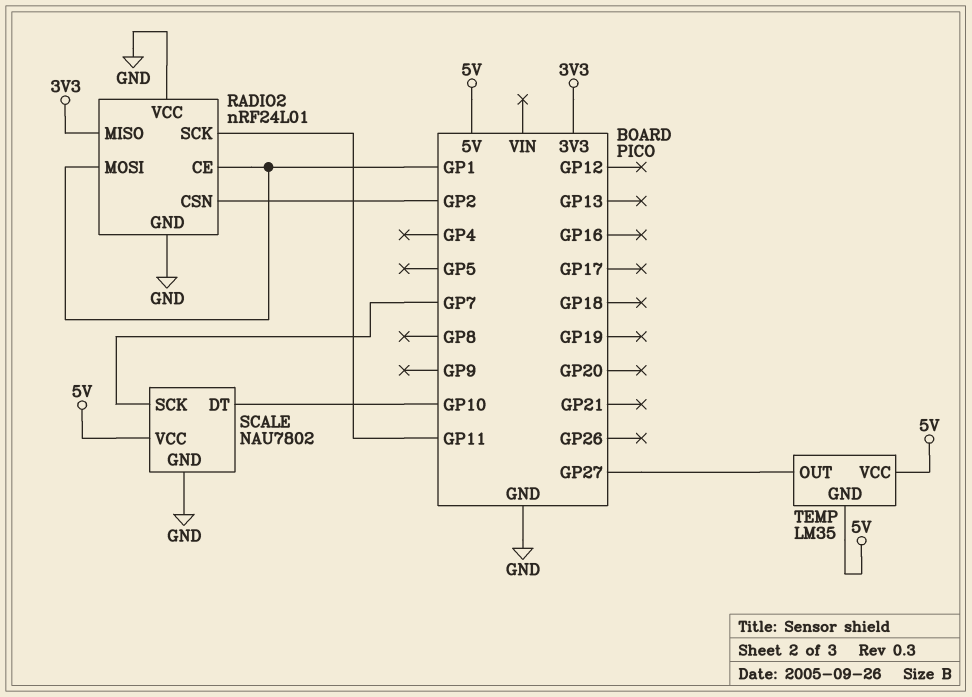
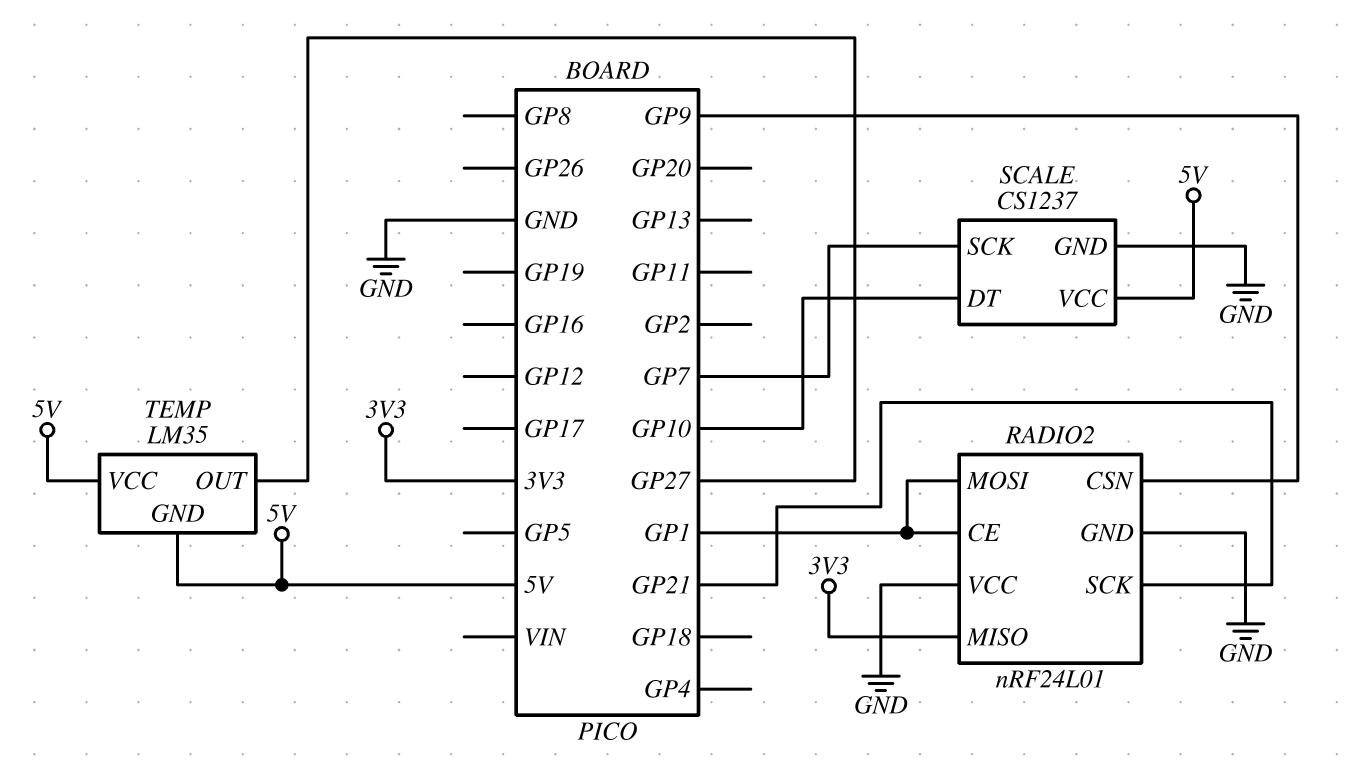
RADIO2 pin CSN: GP2 -> GP9
RADIO2 pin SCK: GP11 -> GP21
SCALE: NAU7802 -> CS1237

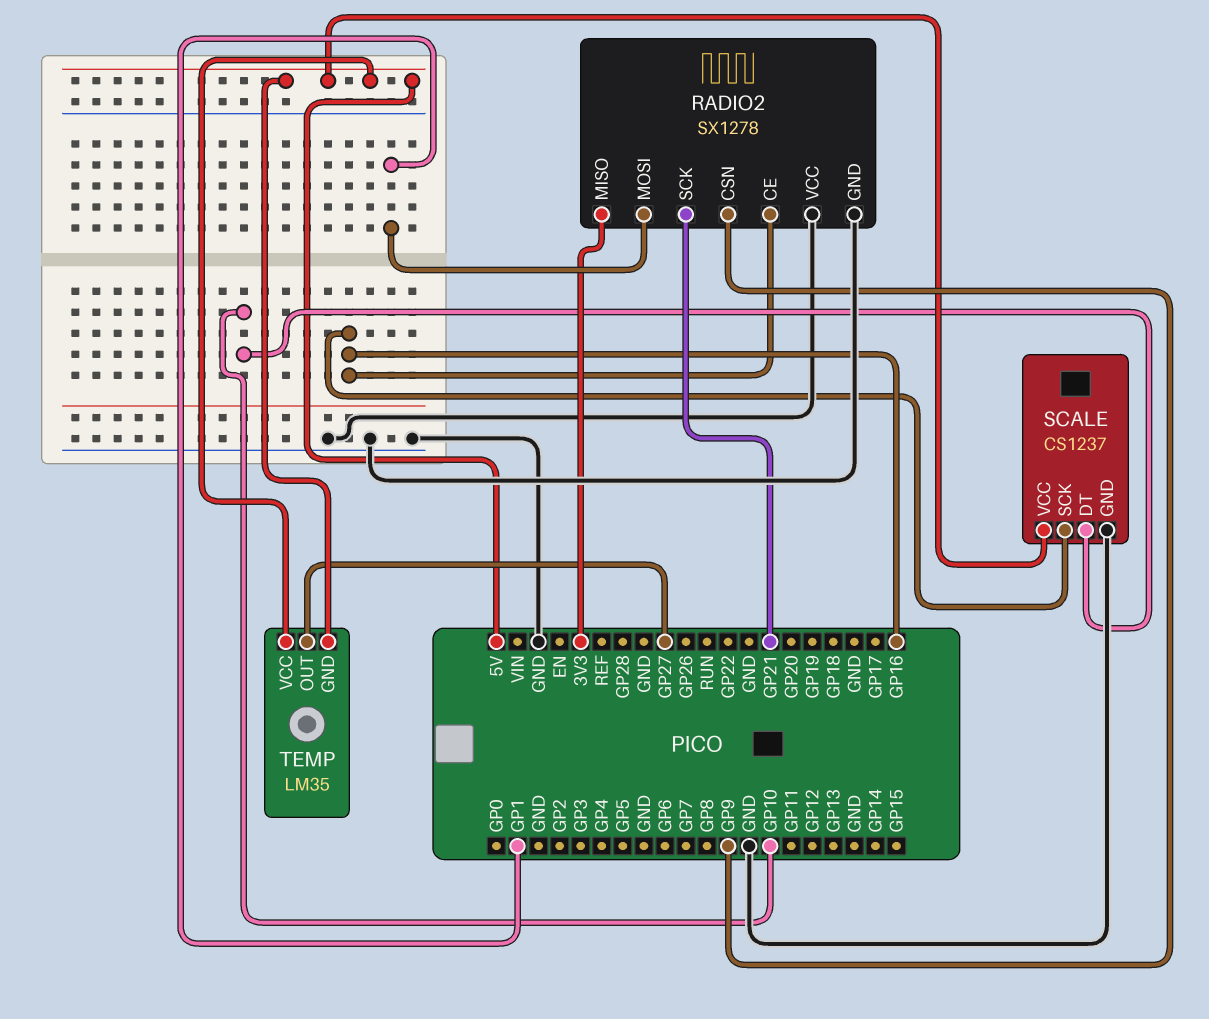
RADIO2: nRF24L01 -> SX1278
RADIO2 pin CE: GP1 -> GP16
SCALE pin SCK: GP7 -> GP16

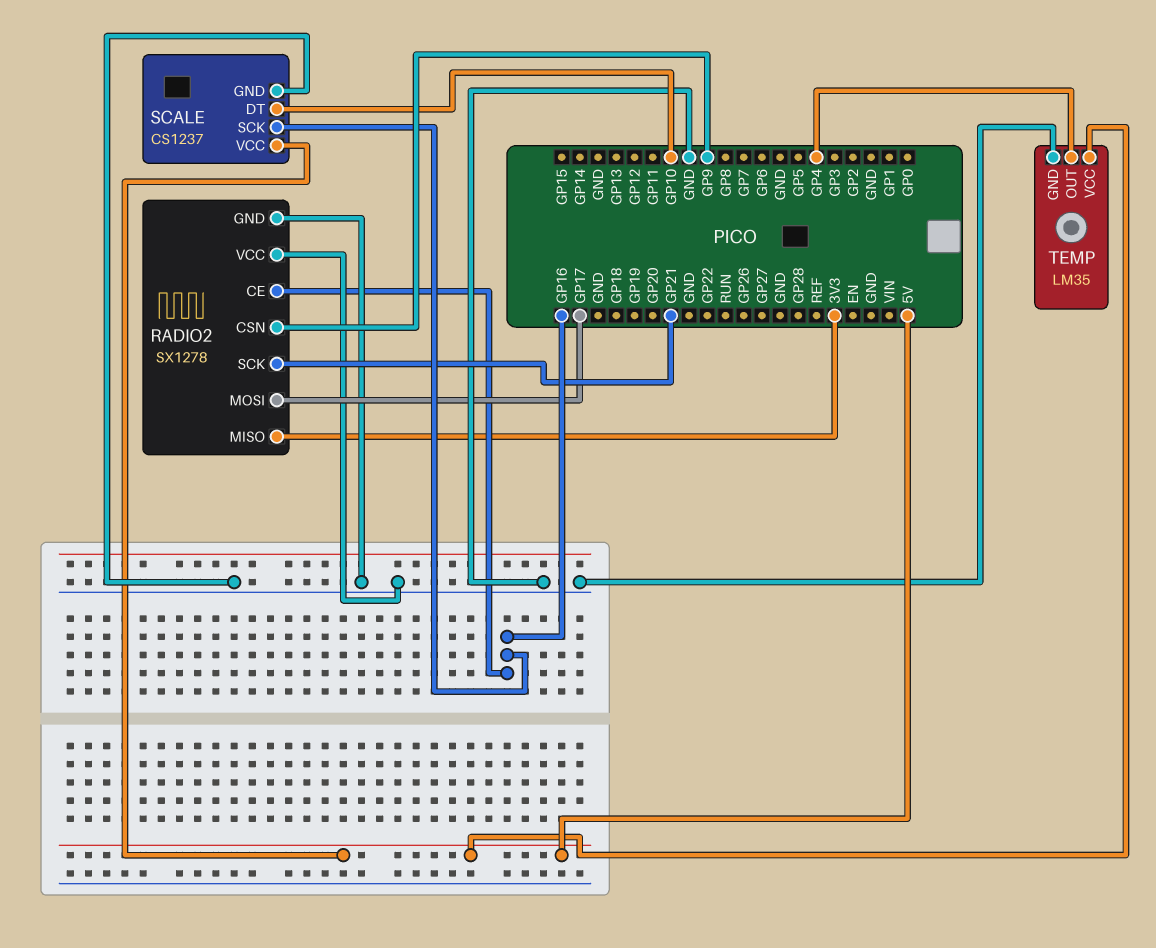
RADIO2 pin MOSI: GP1 -> GP17
TEMP pin GND: 5V -> GND
TEMP pin OUT: GP27 -> GP4

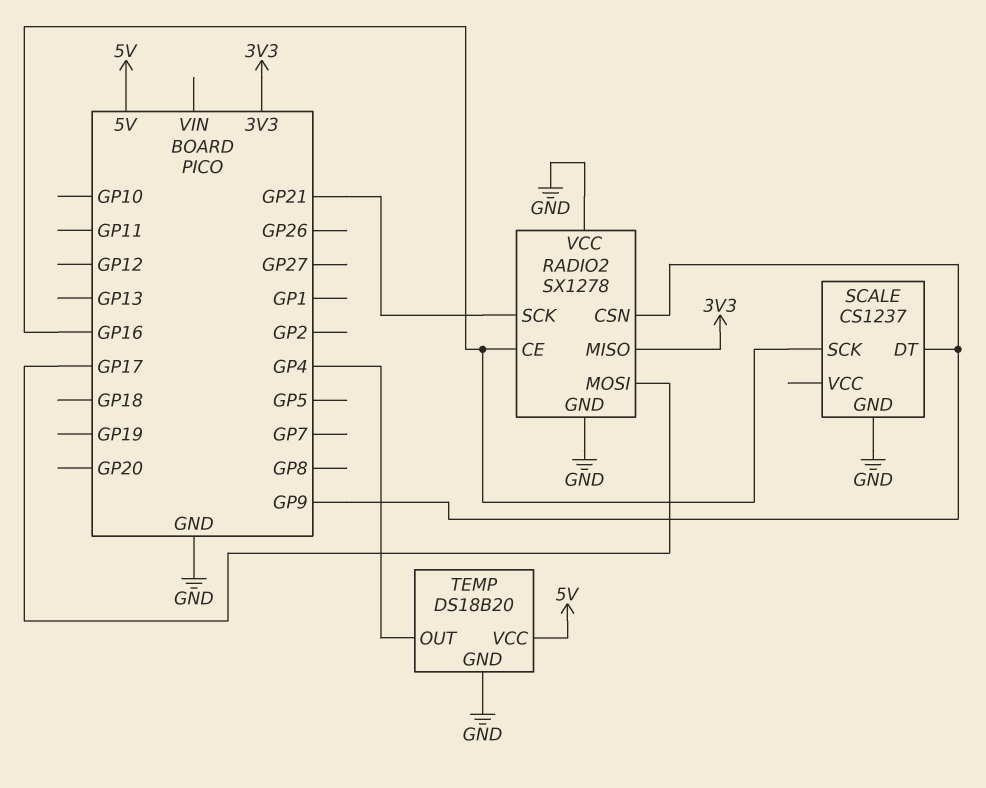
SCALE pin DT: GP10 -> GP9
SCALE pin VCC: 5V -> none
TEMP: LM35 -> DS18B20

